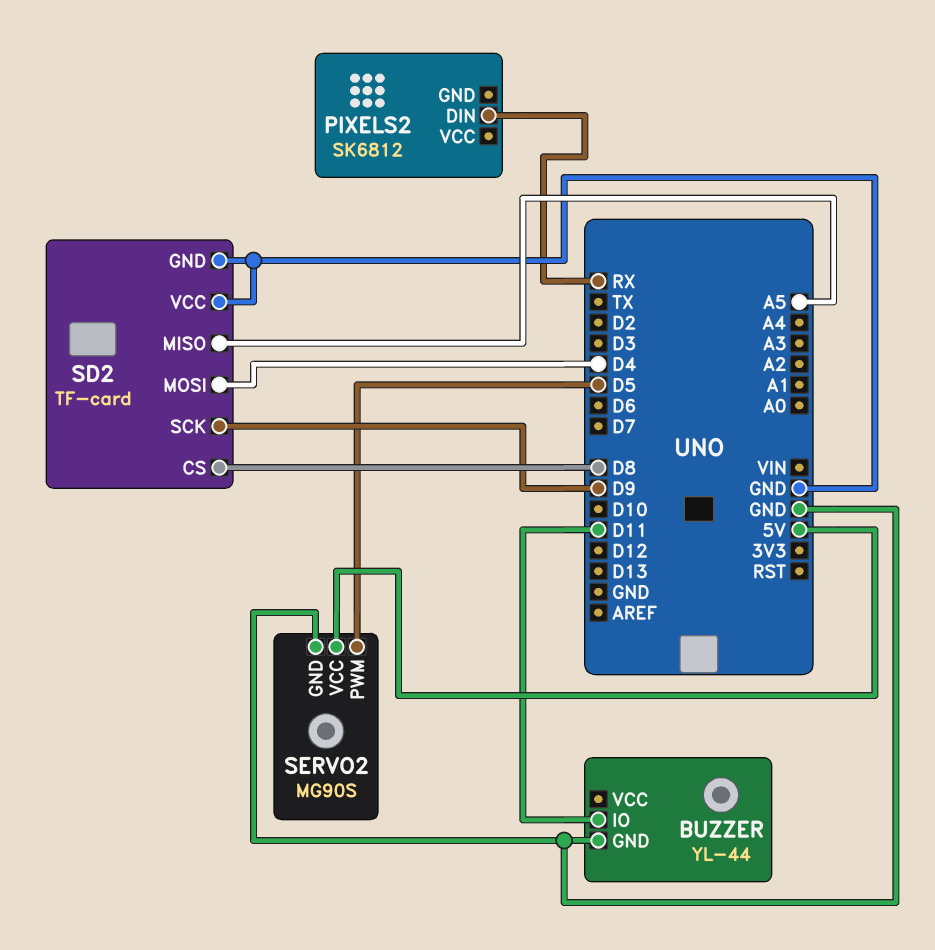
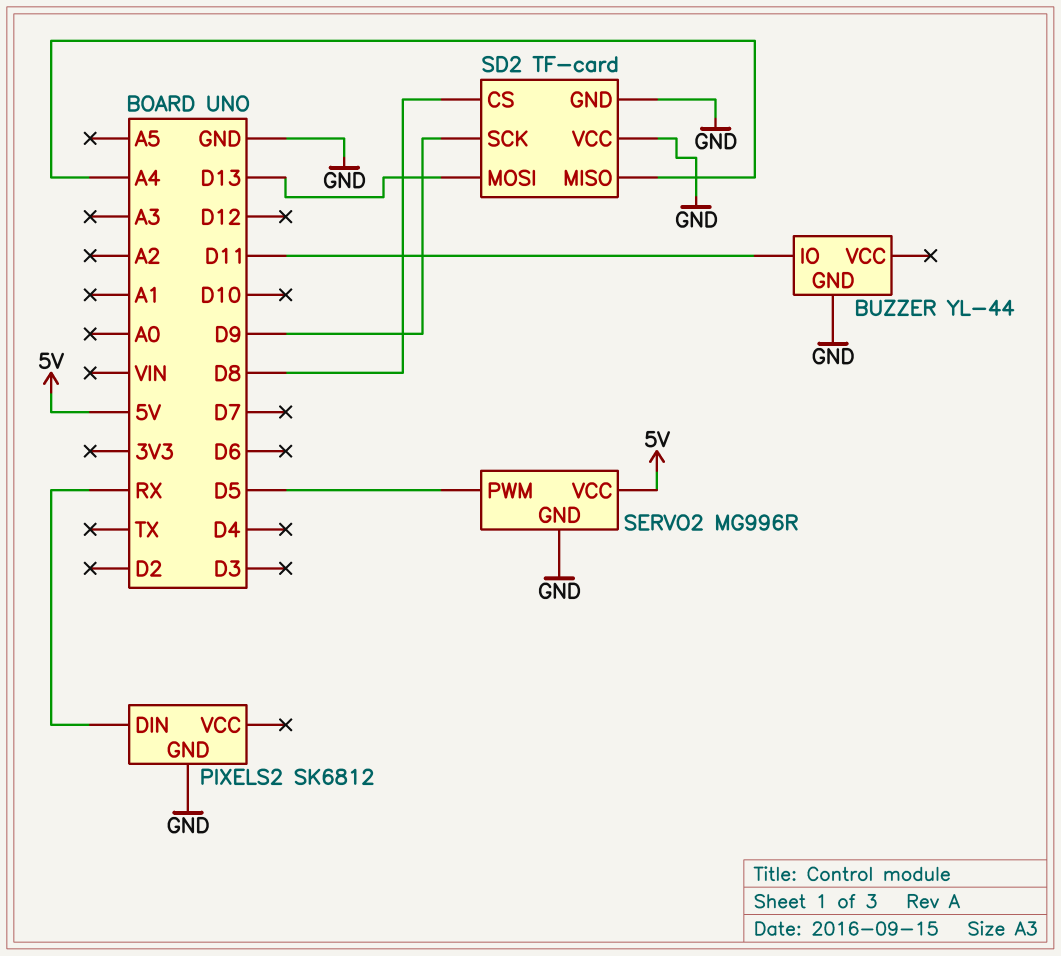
PIXELS2 pin GND: none -> GND
SD2 pin MISO: A5 -> A4
SD2 pin MOSI: D4 -> D13
SERVO2: MG90S -> MG996R

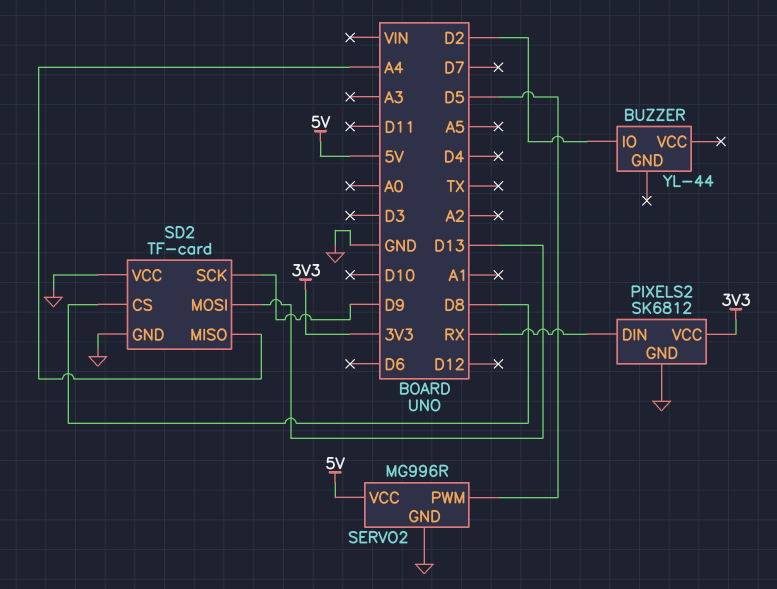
BUZZER pin GND: GND -> none
BUZZER pin IO: D11 -> D2
PIXELS2 pin VCC: none -> 3V3

